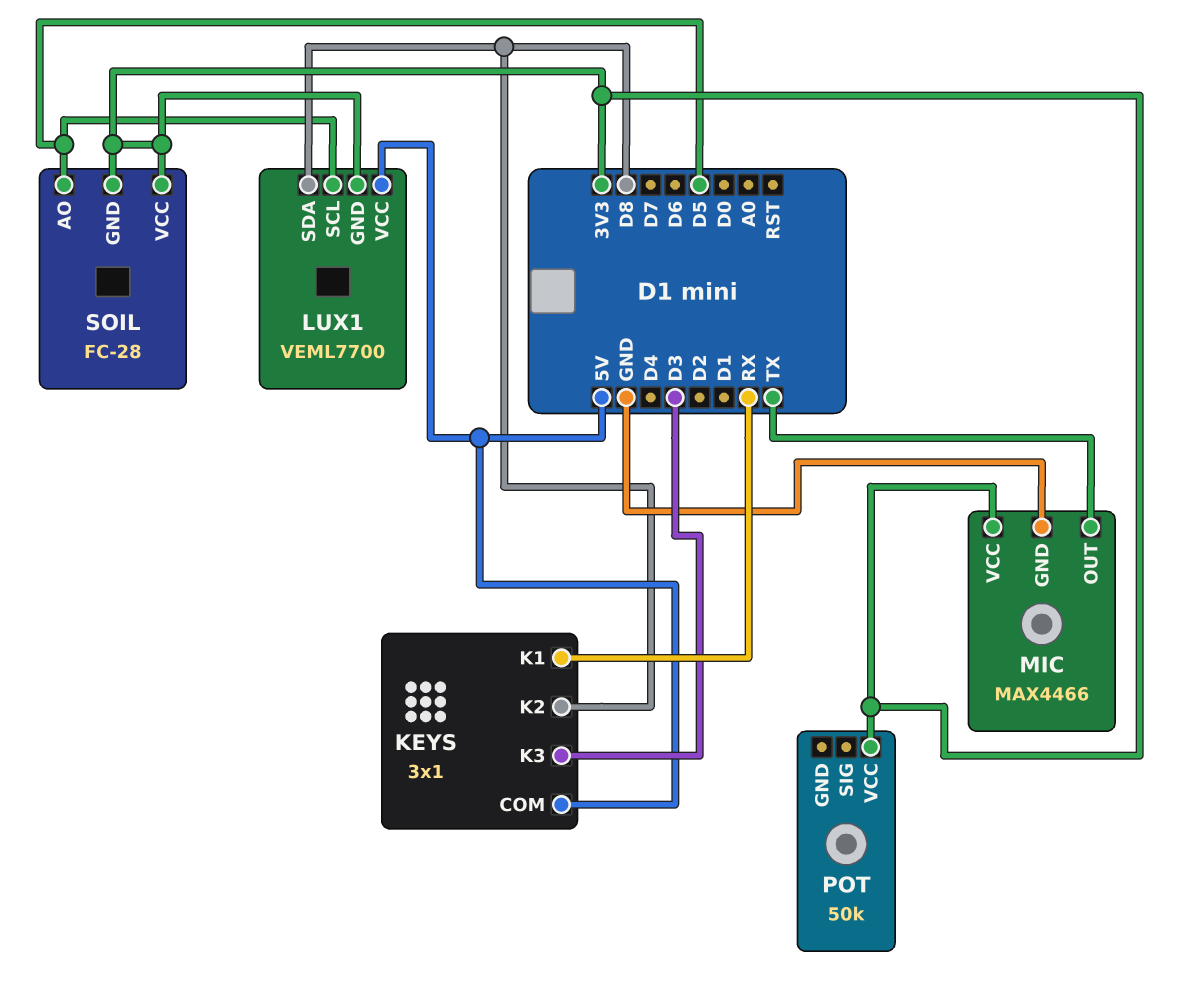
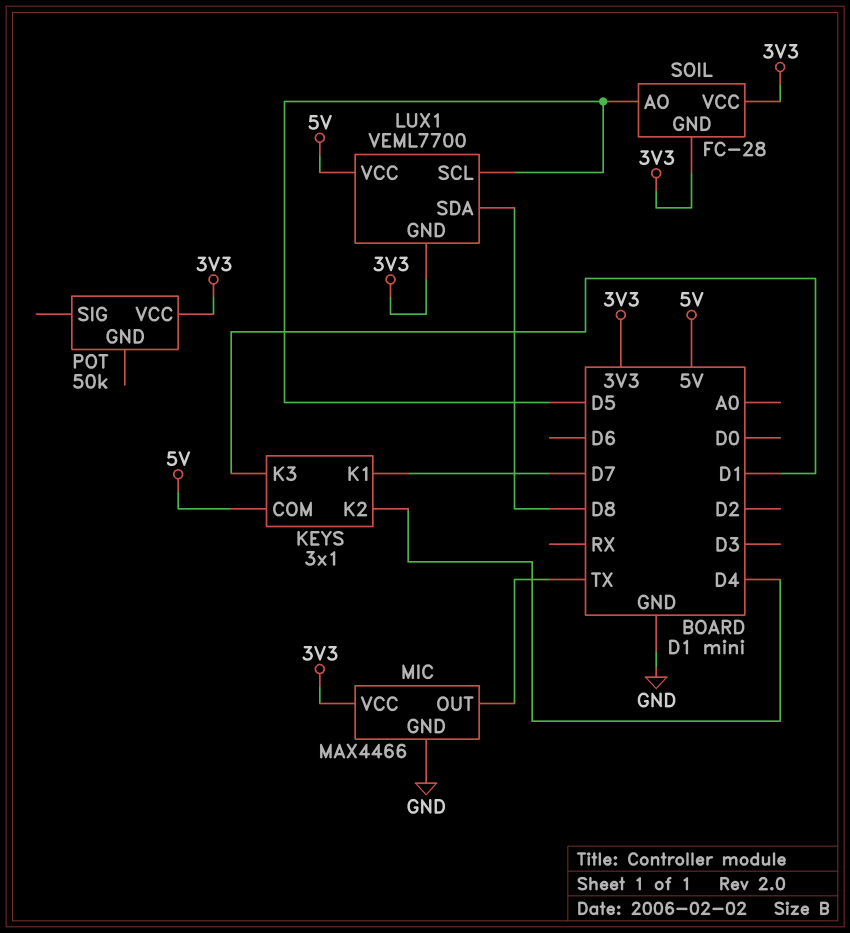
KEYS pin K1: RX -> D7
KEYS pin K2: D8 -> D4
KEYS pin K3: D3 -> D1

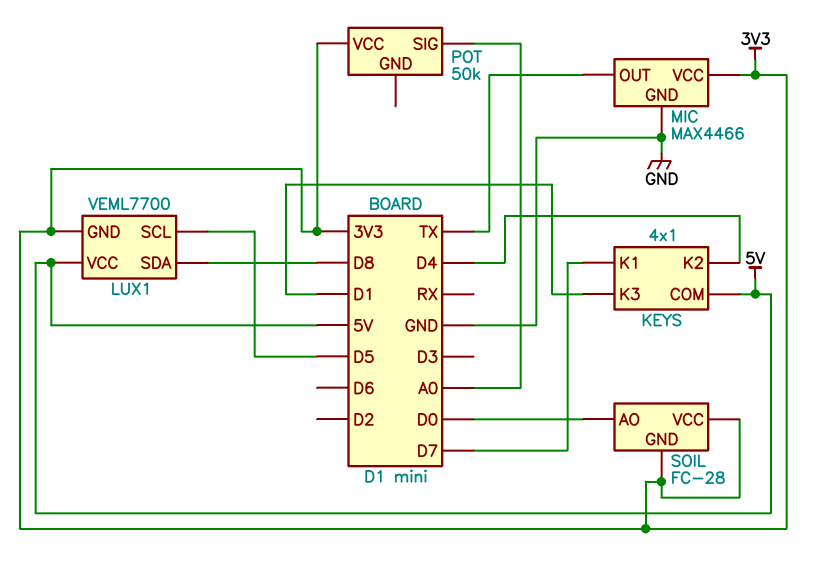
KEYS: 3x1 -> 4x1
POT pin SIG: none -> A0
SOIL pin AO: D5 -> D0

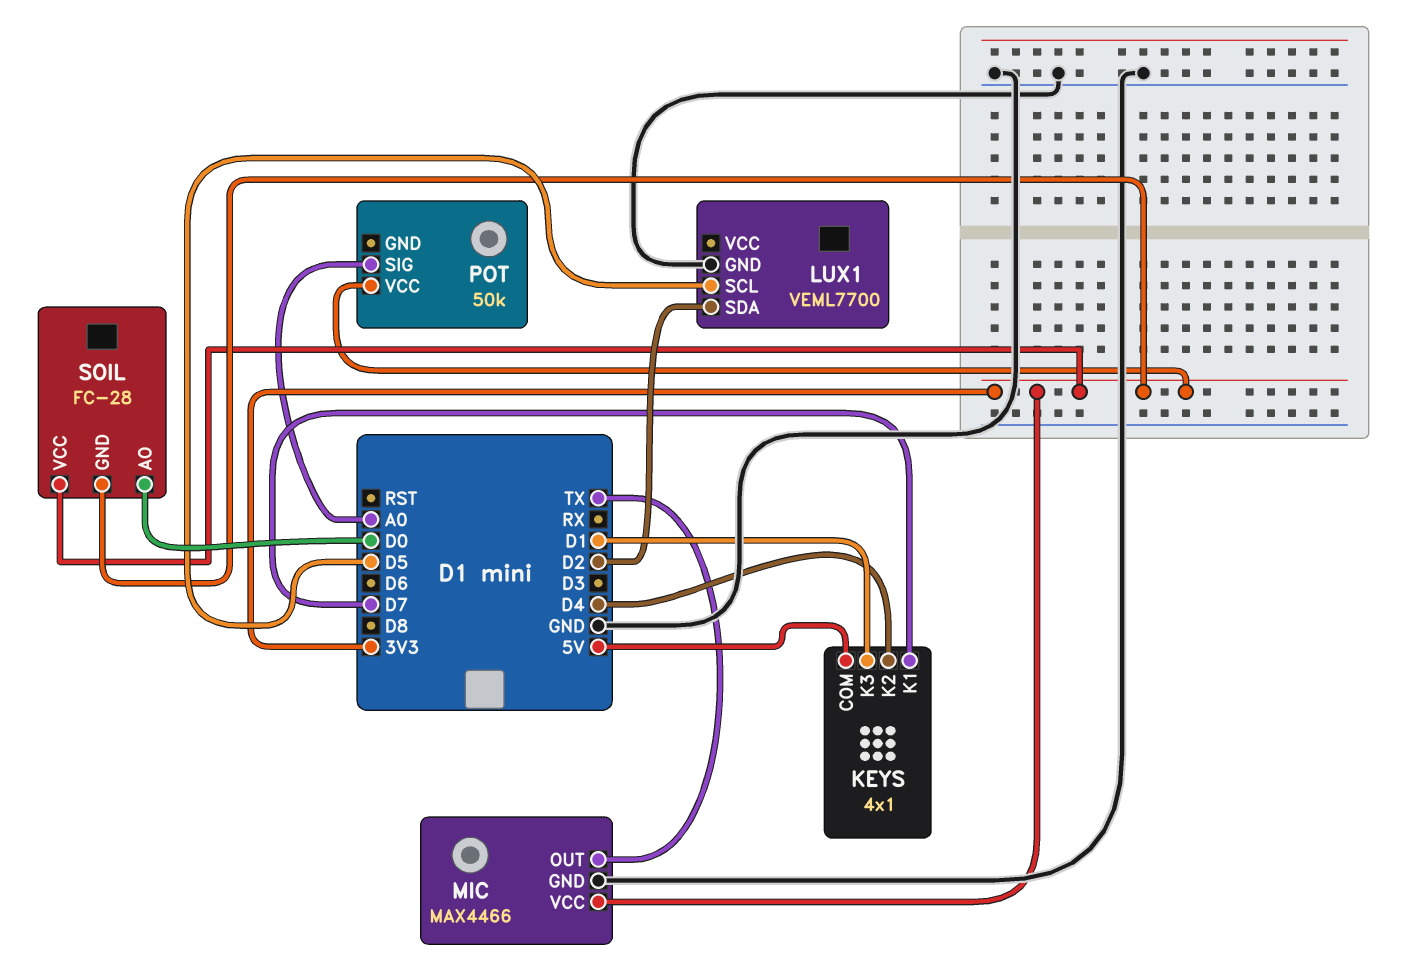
LUX1 pin GND: 3V3 -> GND
LUX1 pin SDA: D8 -> D2
LUX1 pin VCC: 5V -> none

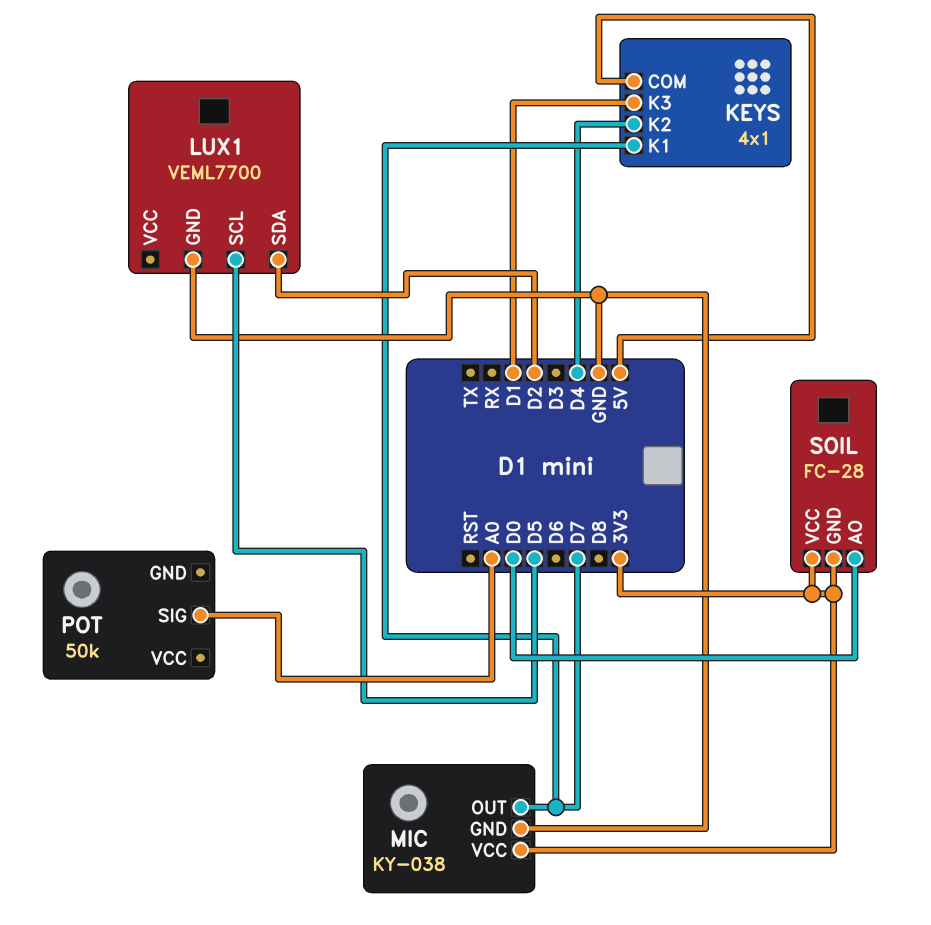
MIC: MAX4466 -> KY-038
MIC pin OUT: TX -> D7
POT pin VCC: 3V3 -> none

